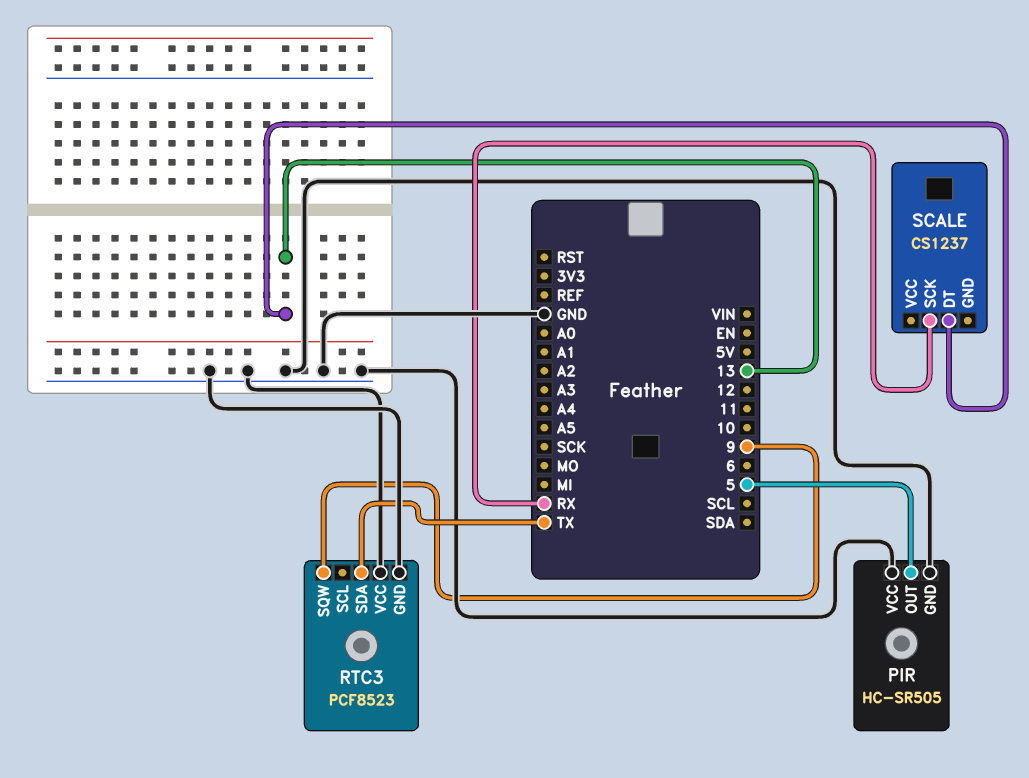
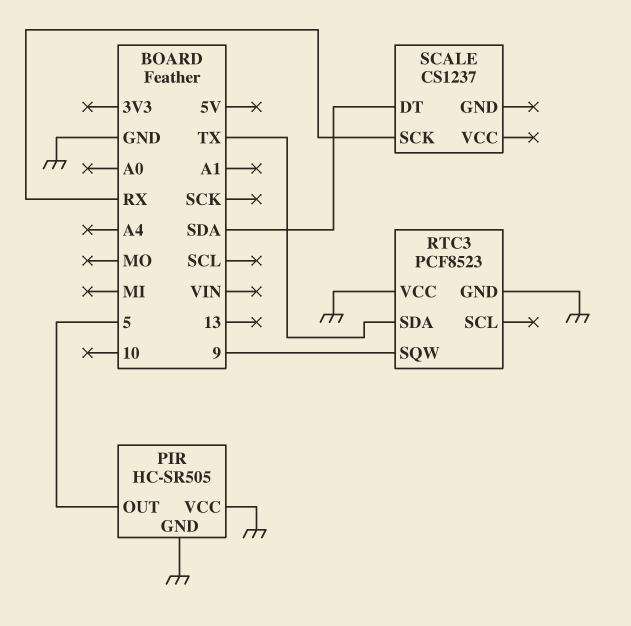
SCALE pin DT: 13 -> SDA

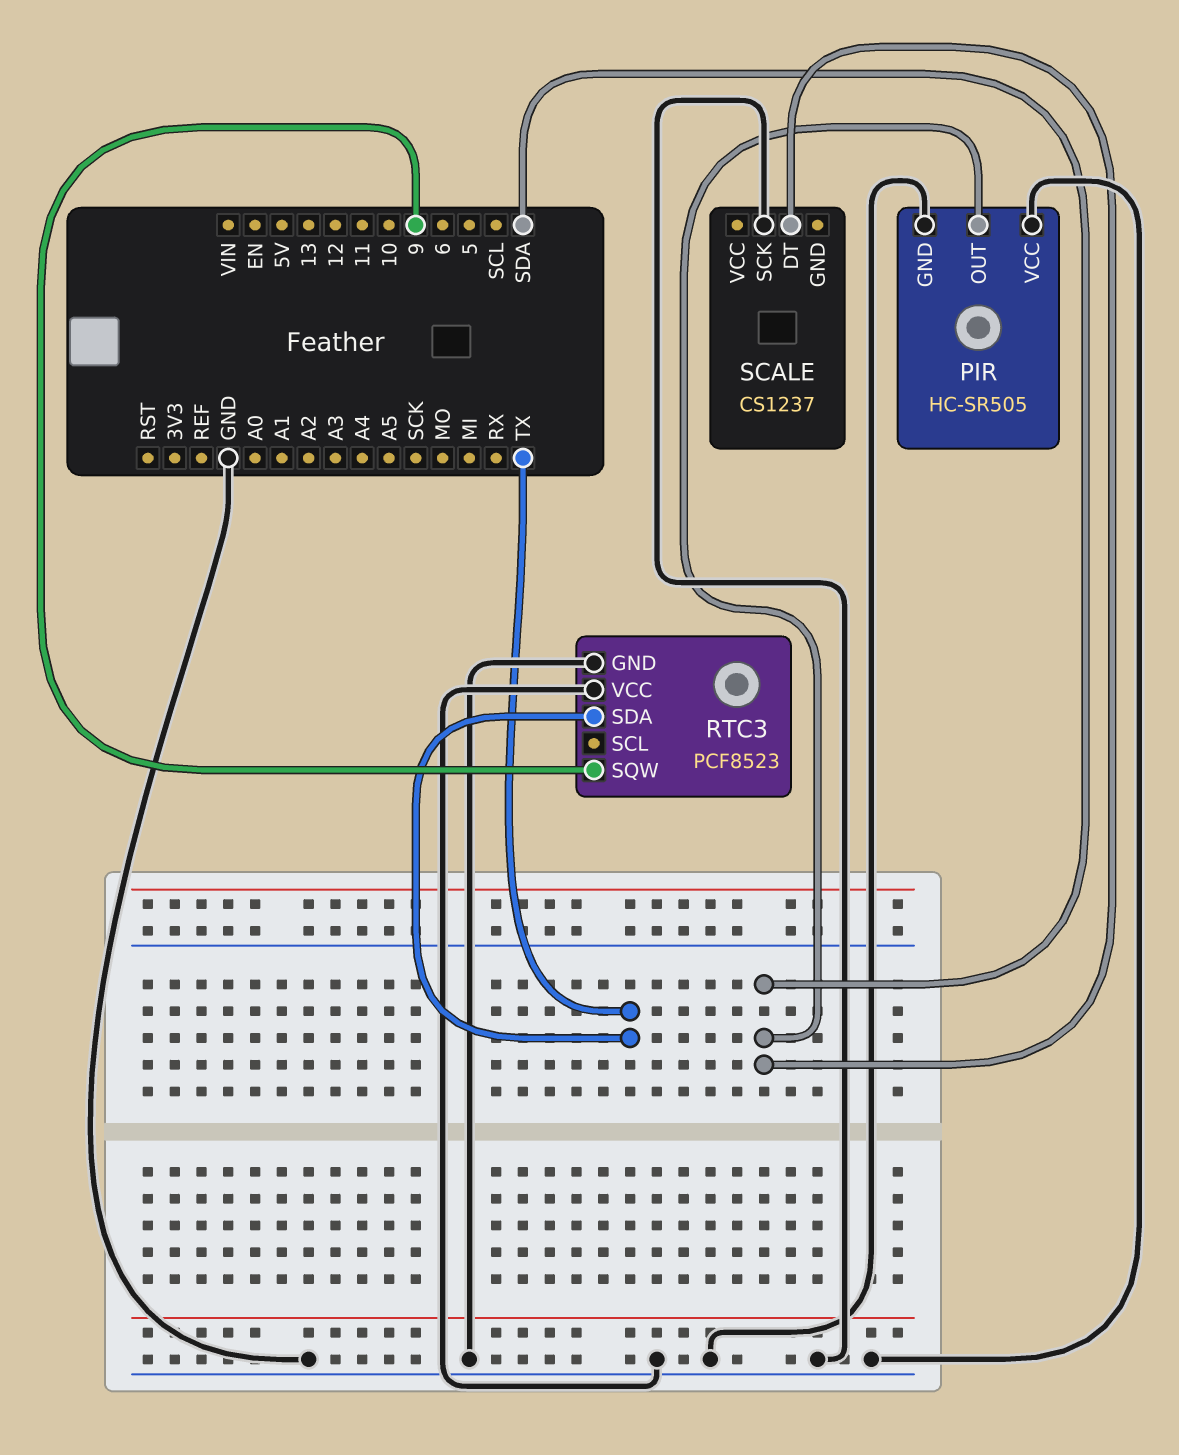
PIR pin OUT: 5 -> SDA
SCALE pin SCK: RX -> GND

